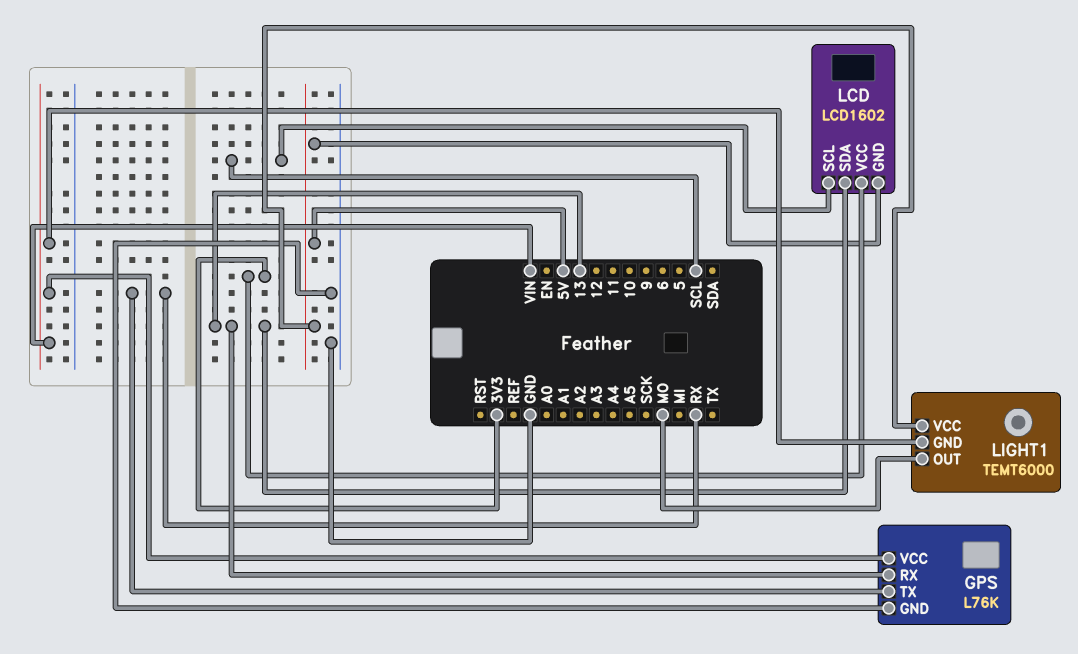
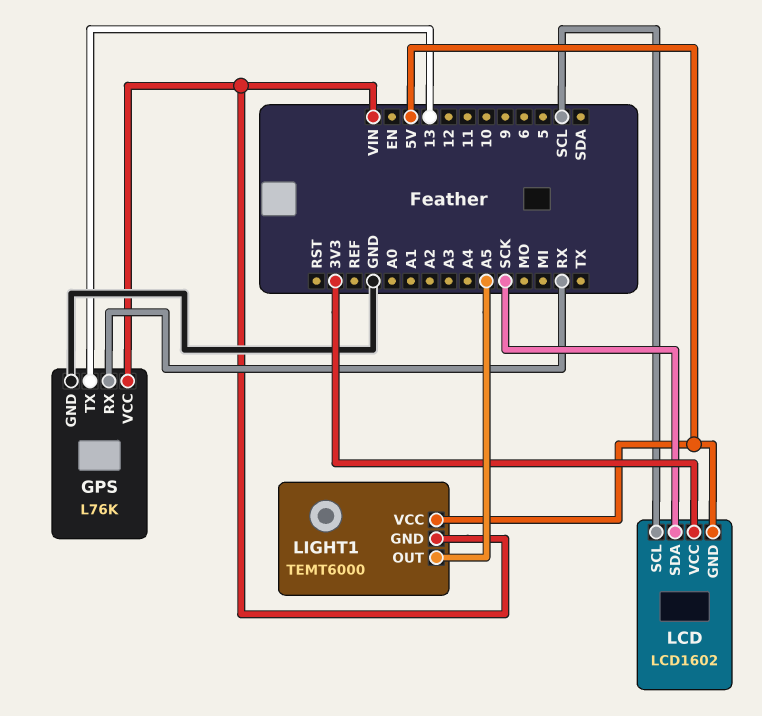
GPS pin RX: 13 -> RX
GPS pin TX: RX -> 13
LCD pin SDA: 13 -> SCK
LIGHT1 pin OUT: MO -> A5

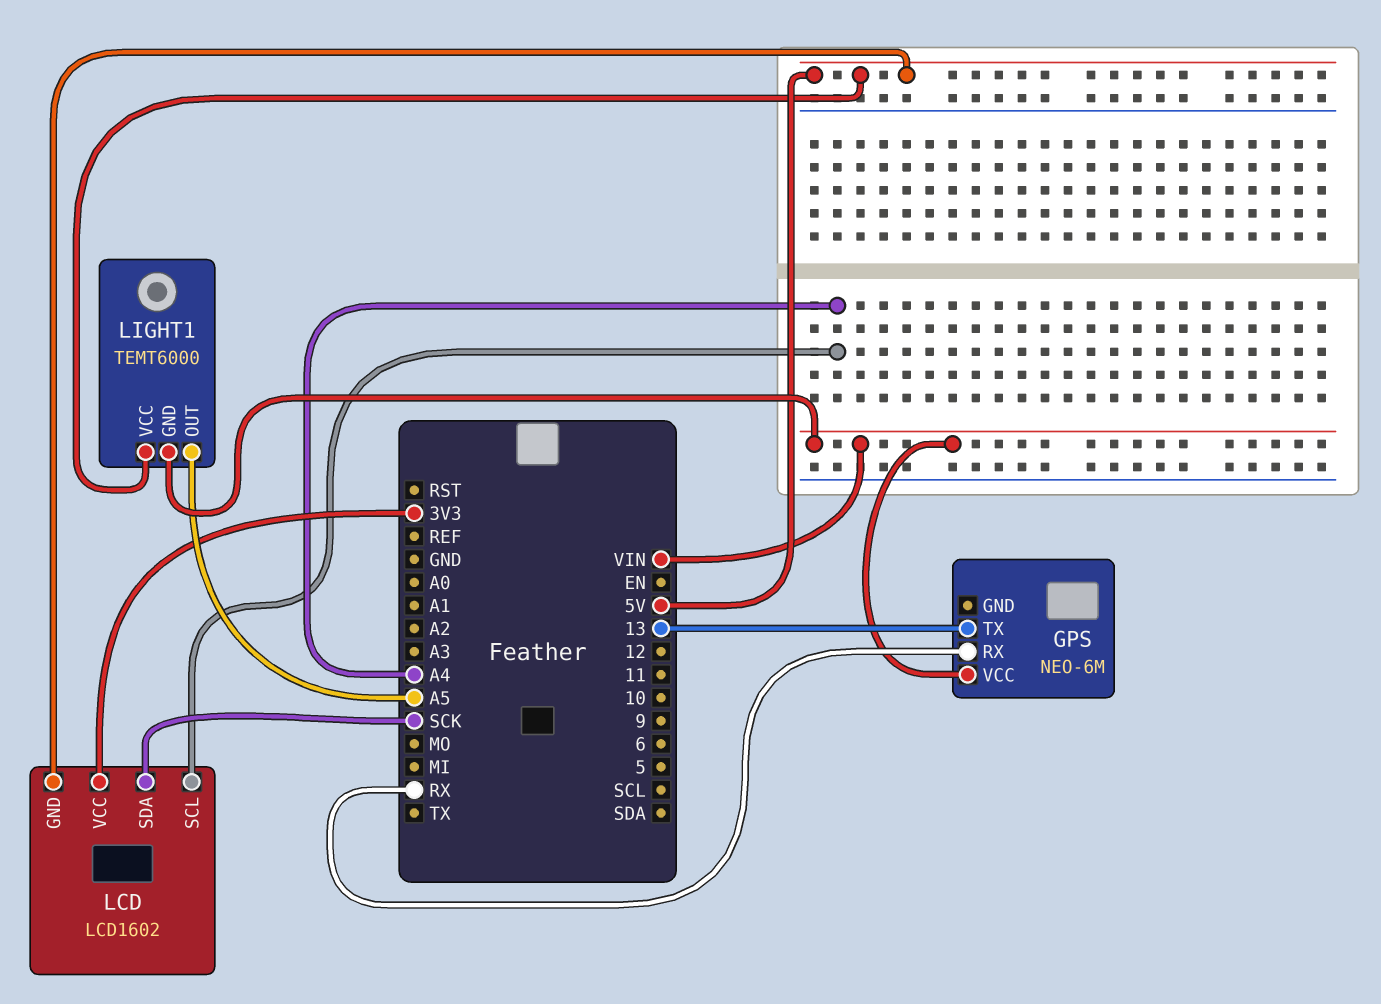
GPS: L76K -> NEO-6M
GPS pin GND: GND -> none
LCD pin SCL: SCL -> A4

